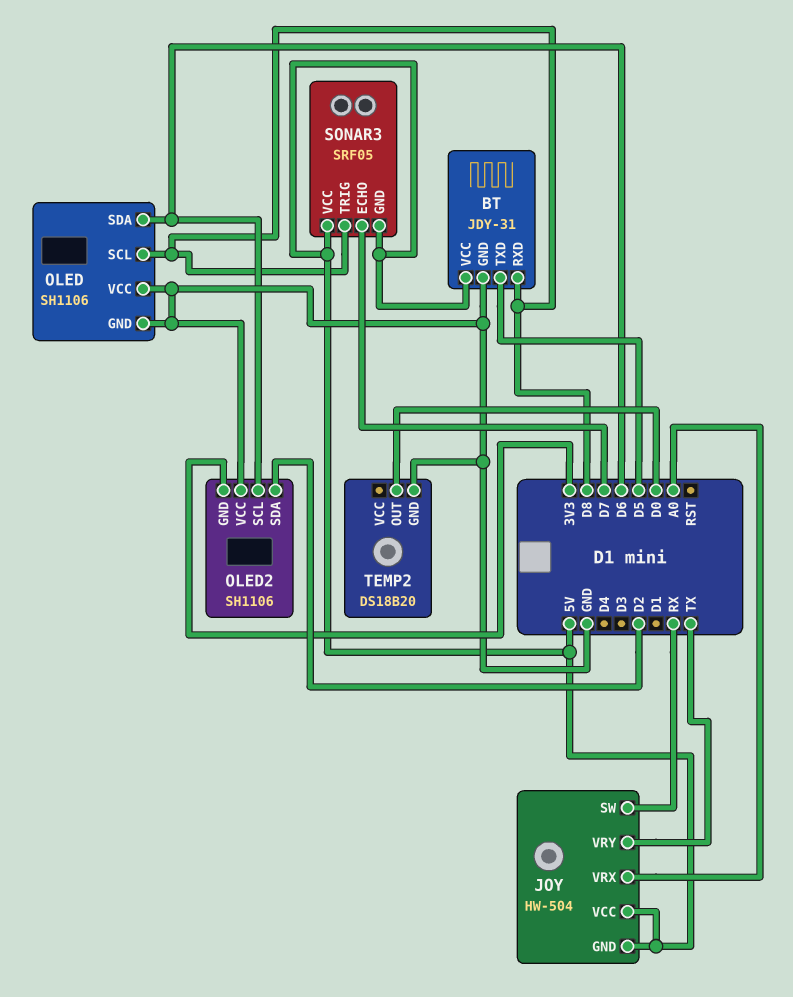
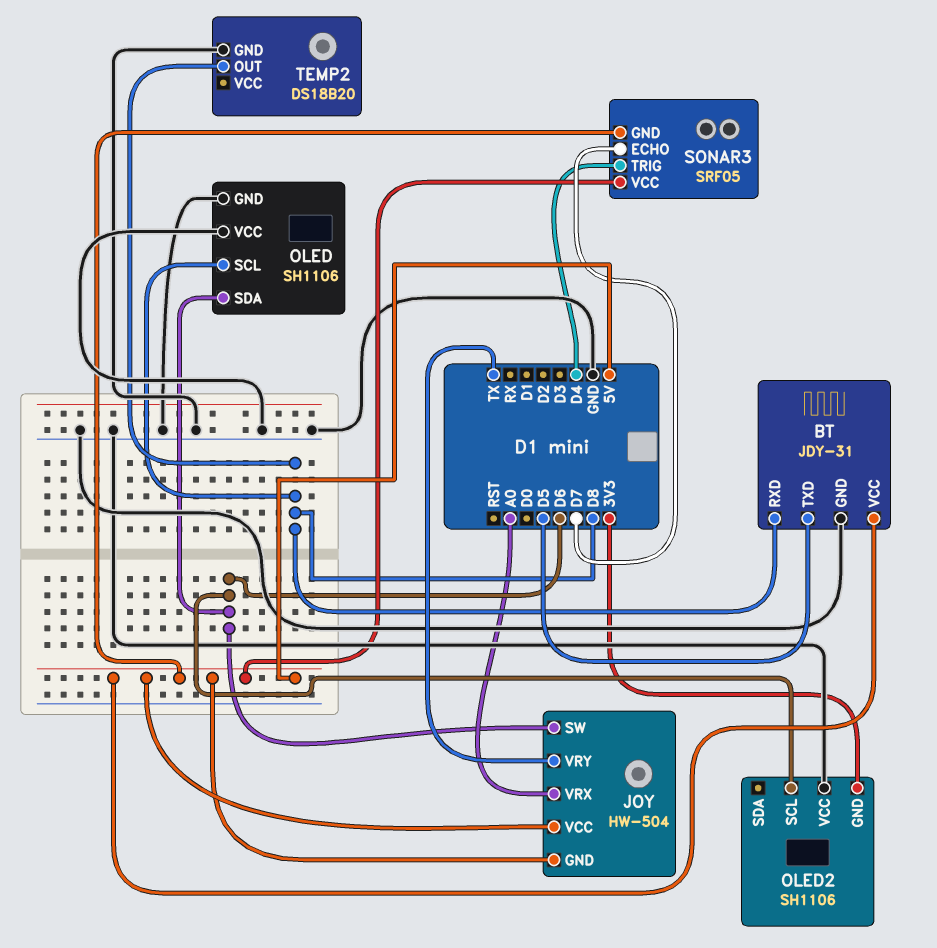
JOY pin SW: RX -> D6
OLED2 pin SDA: D2 -> none
SONAR3 pin TRIG: D8 -> D4
TEMP2 pin OUT: D0 -> D8

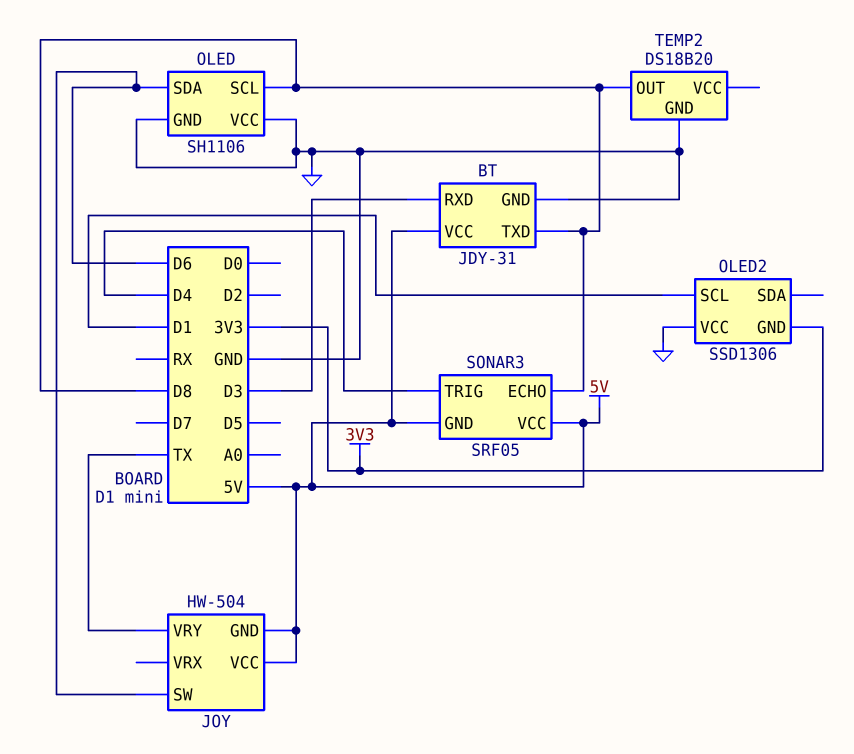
BT pin RXD: D8 -> D3
BT pin TXD: D5 -> D8
JOY pin VRX: A0 -> none
OLED2: SH1106 -> SSD1306
OLED2 pin SCL: D6 -> D1
SONAR3 pin ECHO: D7 -> D8

